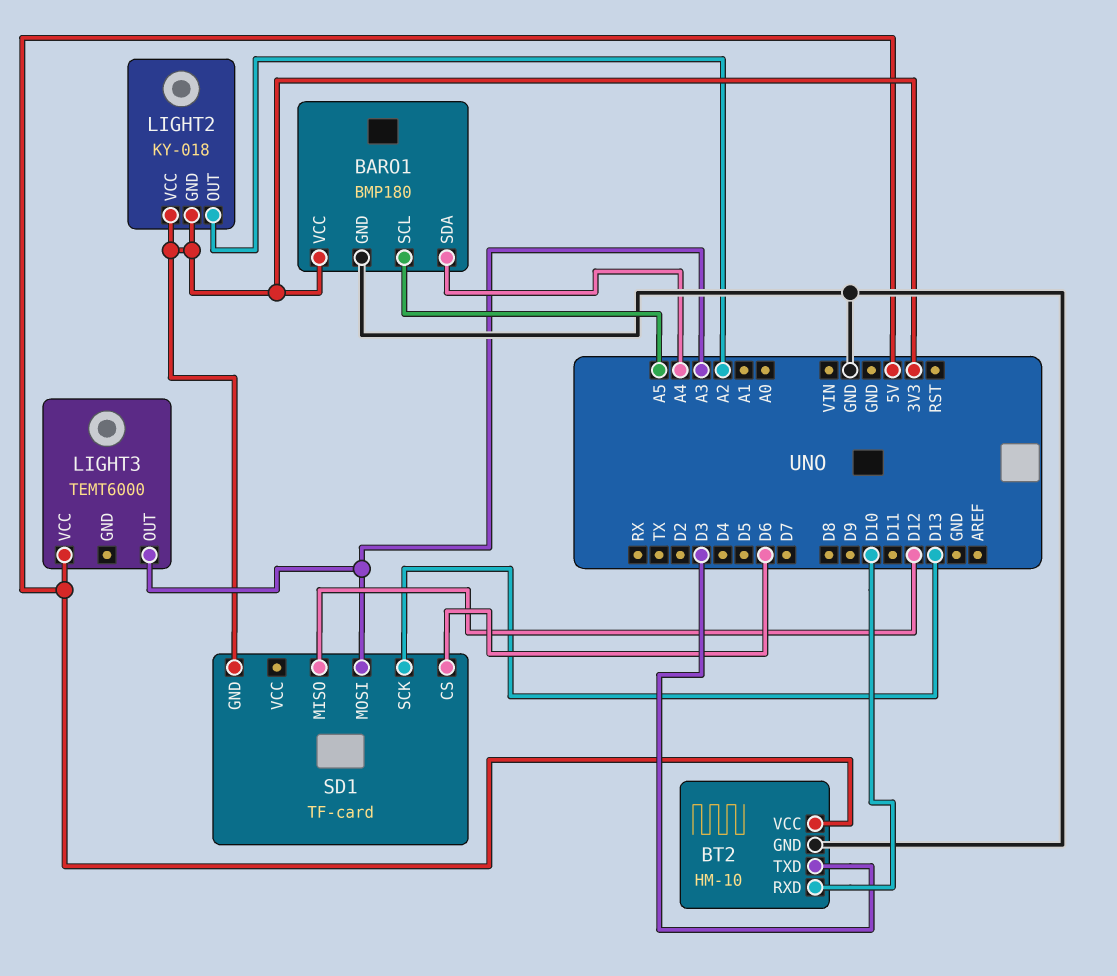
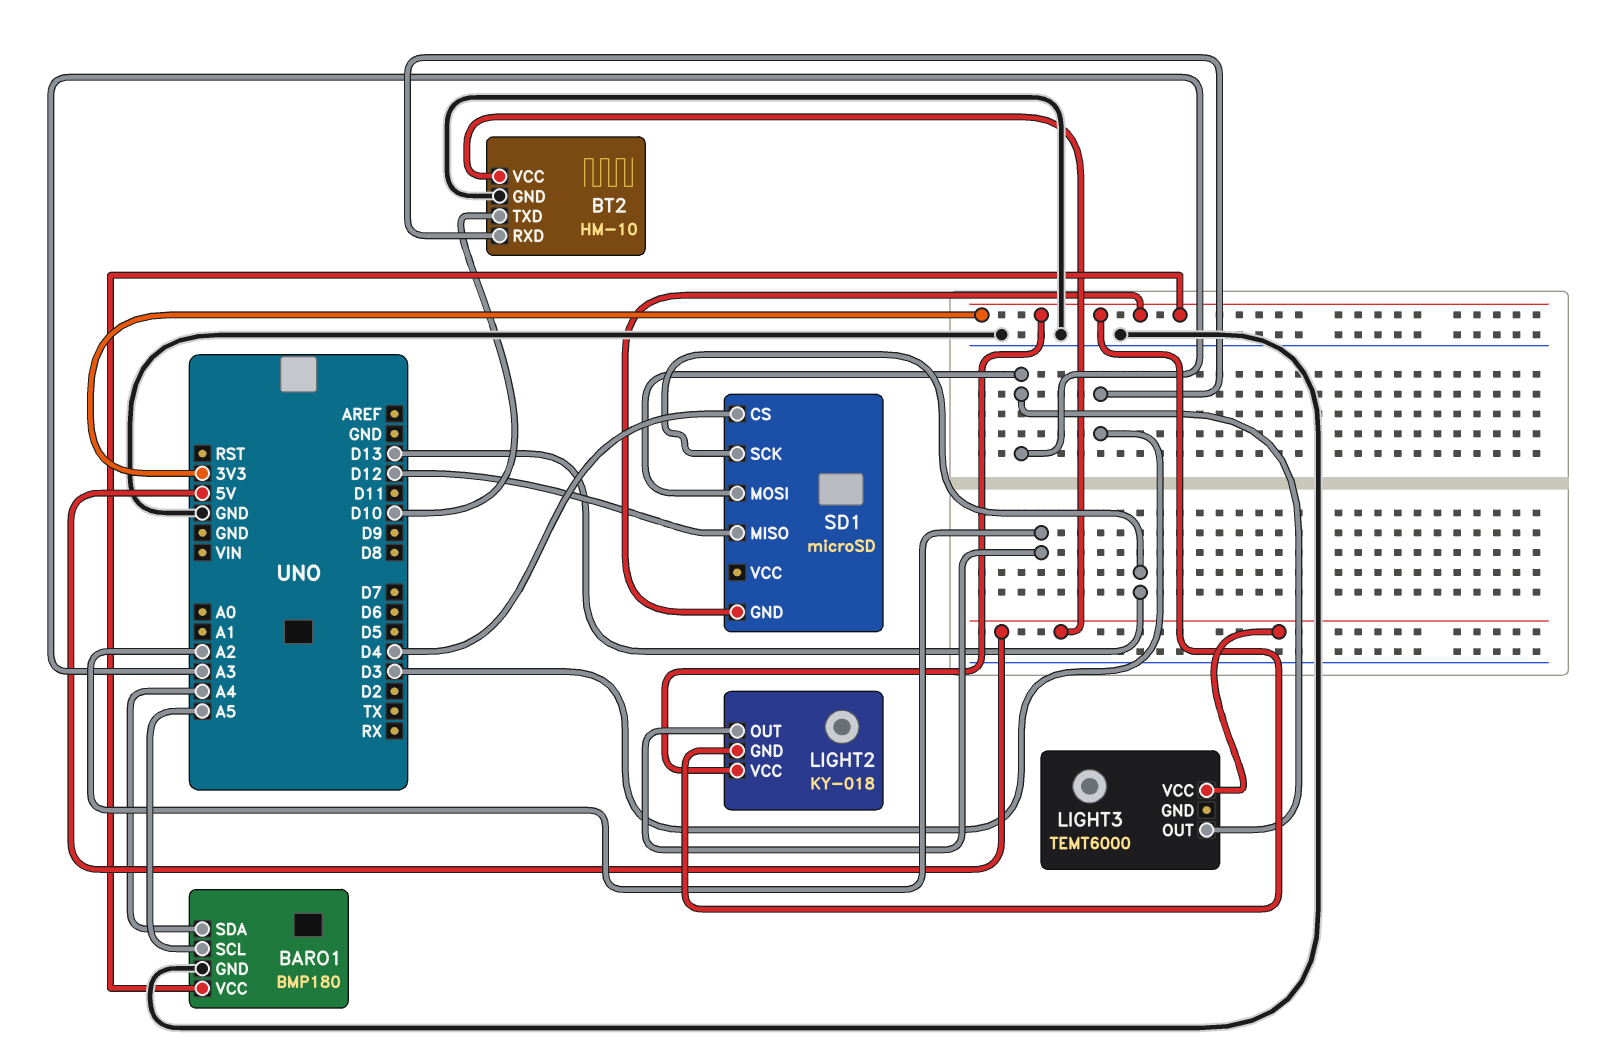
BT2 pin RXD: D10 -> D3
BT2 pin TXD: D3 -> D10
SD1: TF-card -> microSD
SD1 pin CS: D6 -> D4

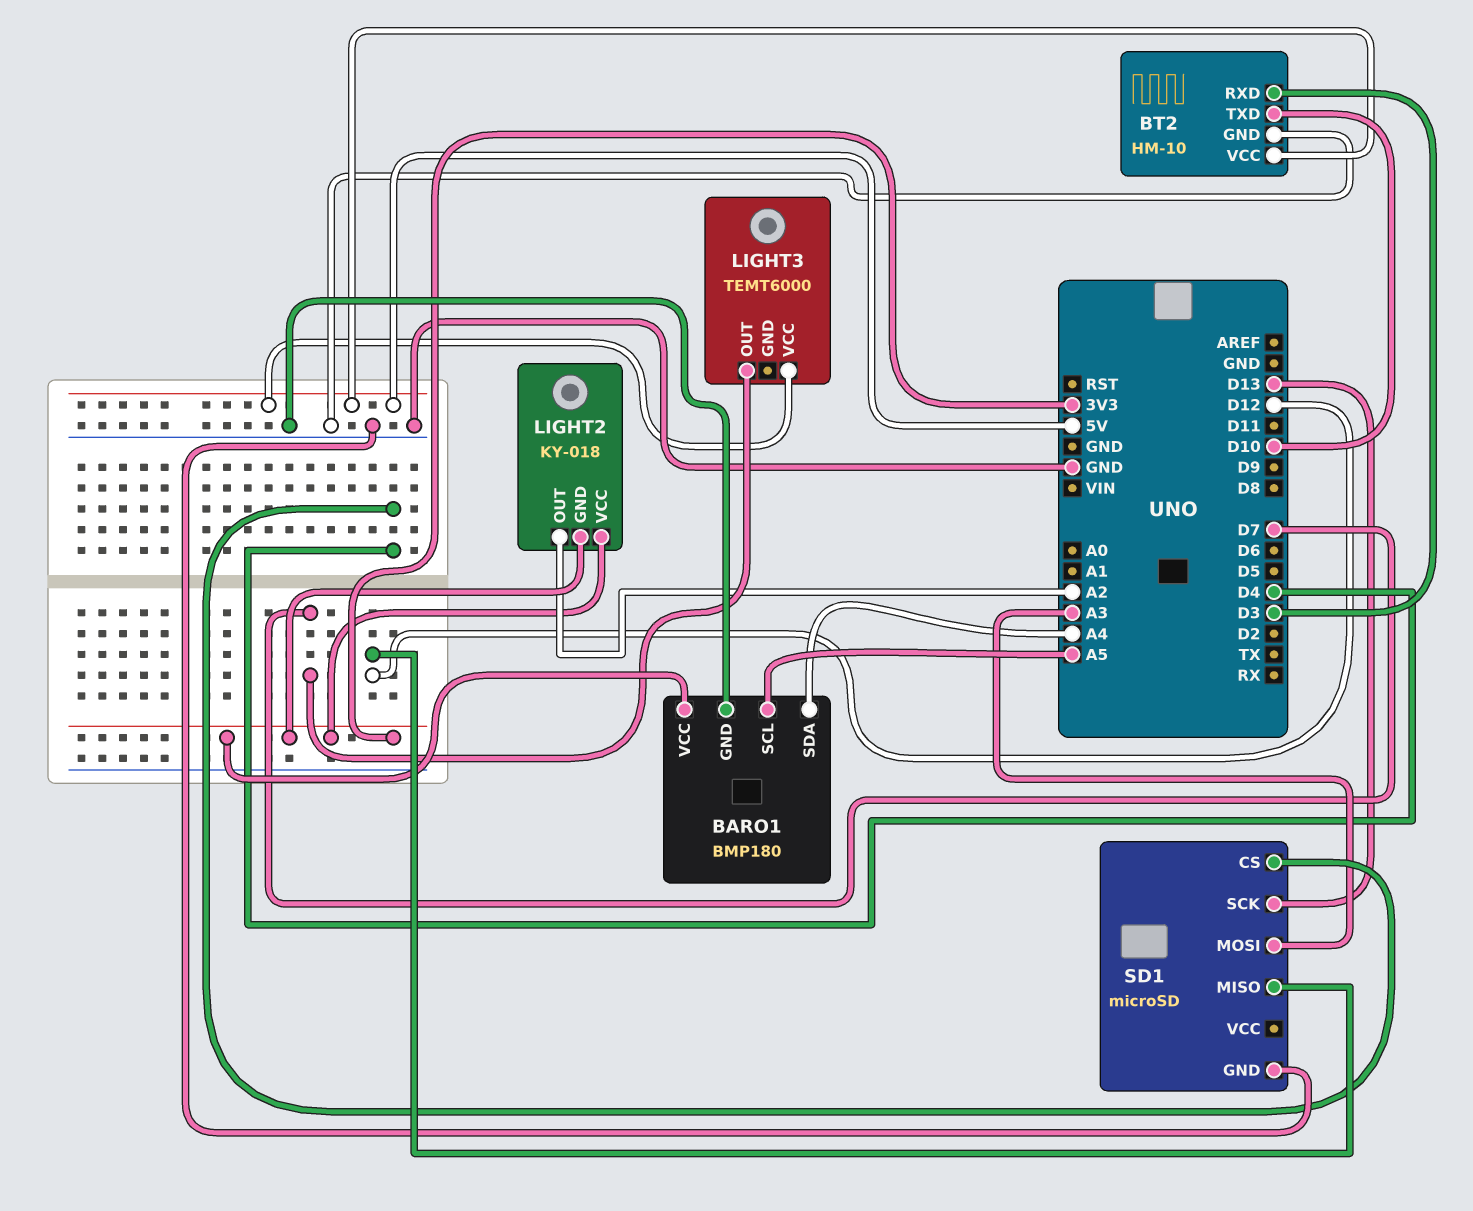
LIGHT3 pin OUT: A3 -> D7
SD1 pin GND: 3V3 -> GND

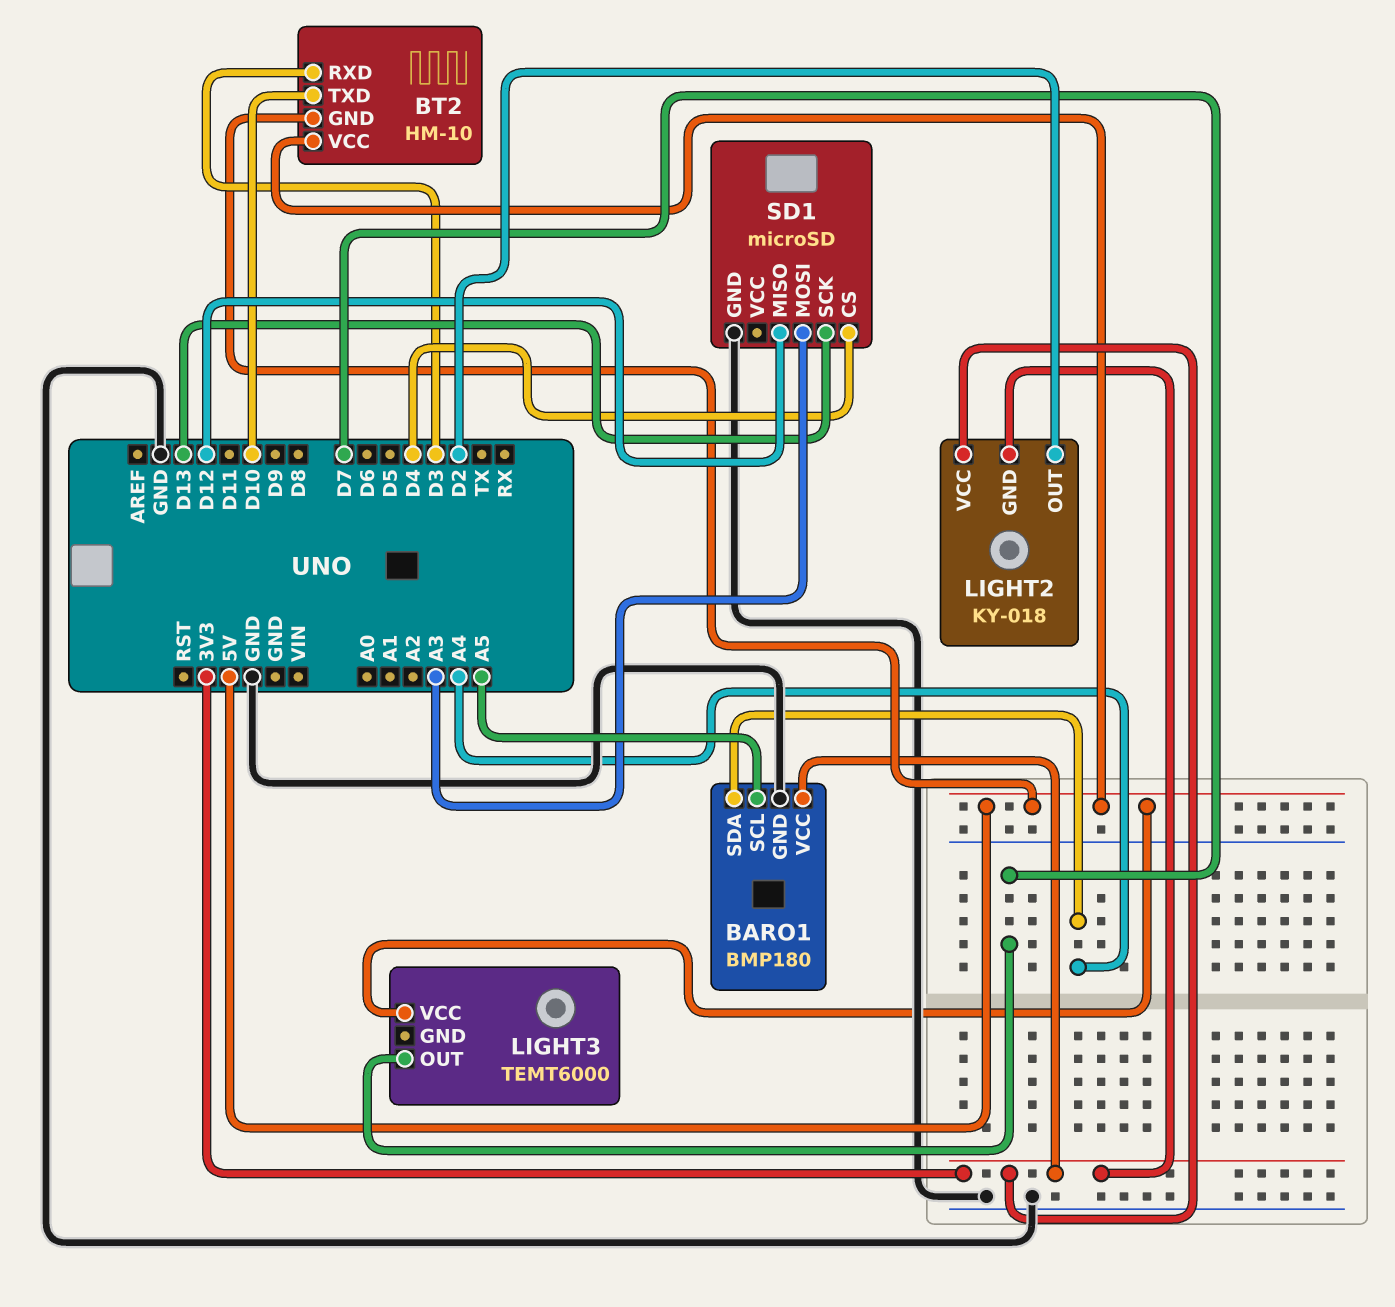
BT2 pin GND: GND -> 5V
LIGHT2 pin OUT: A2 -> D2

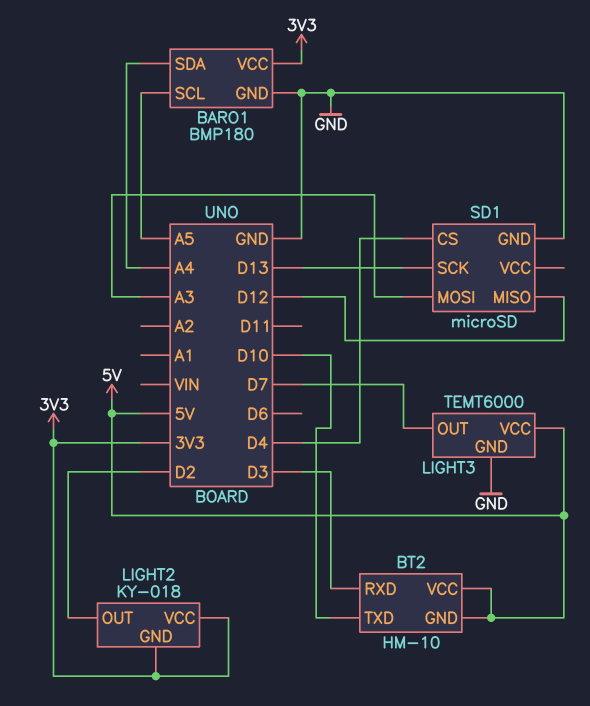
LIGHT3 pin GND: none -> GND

